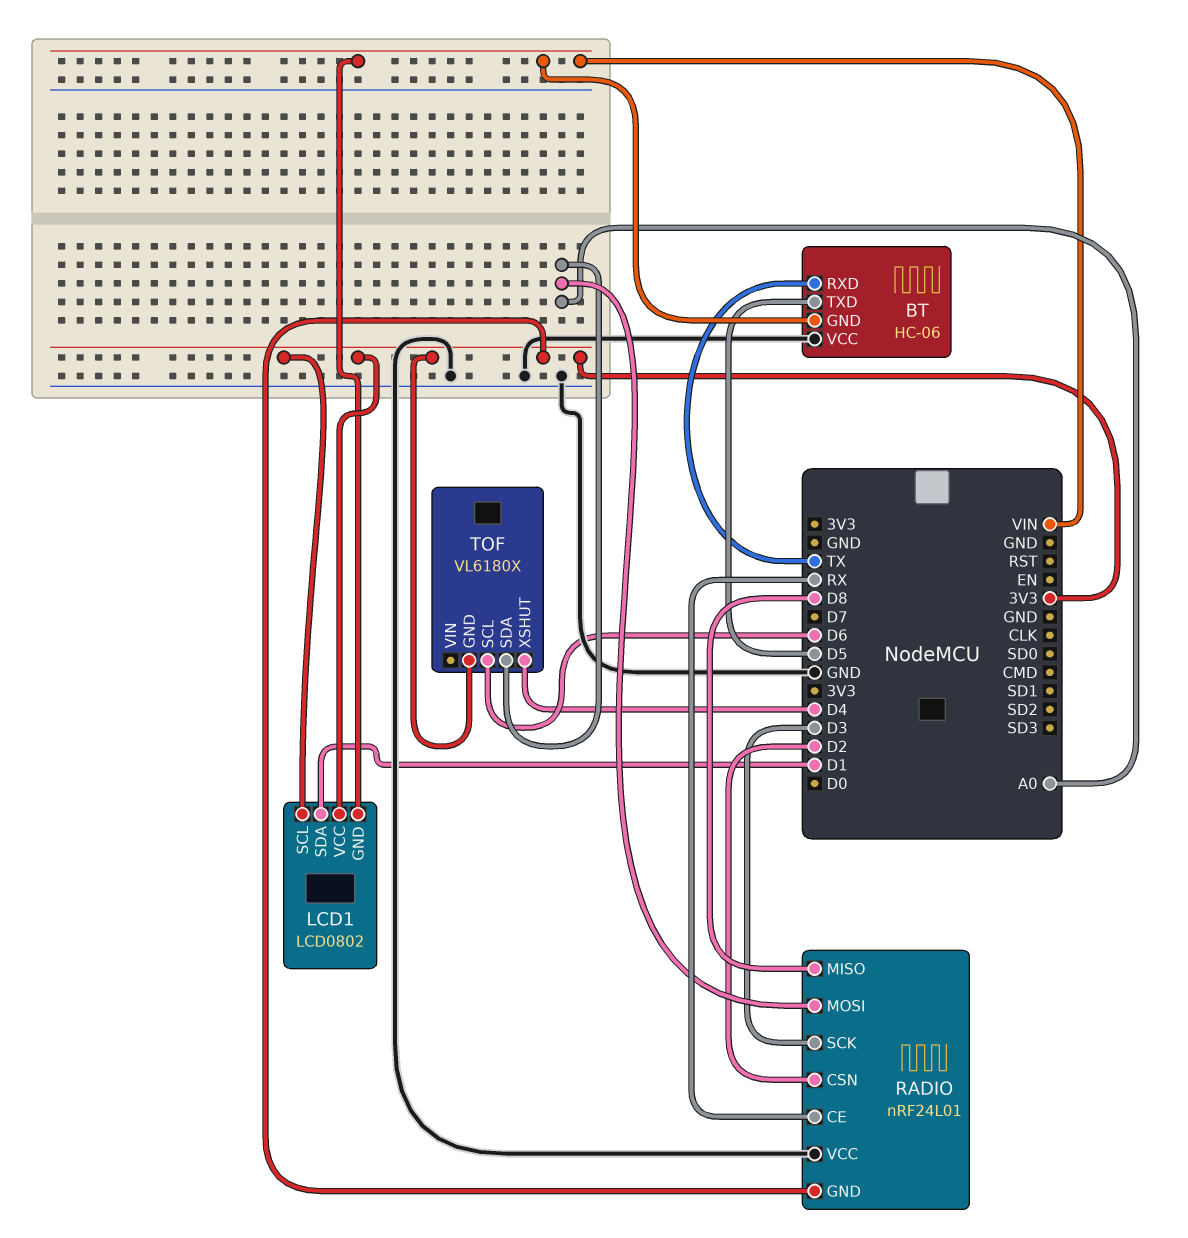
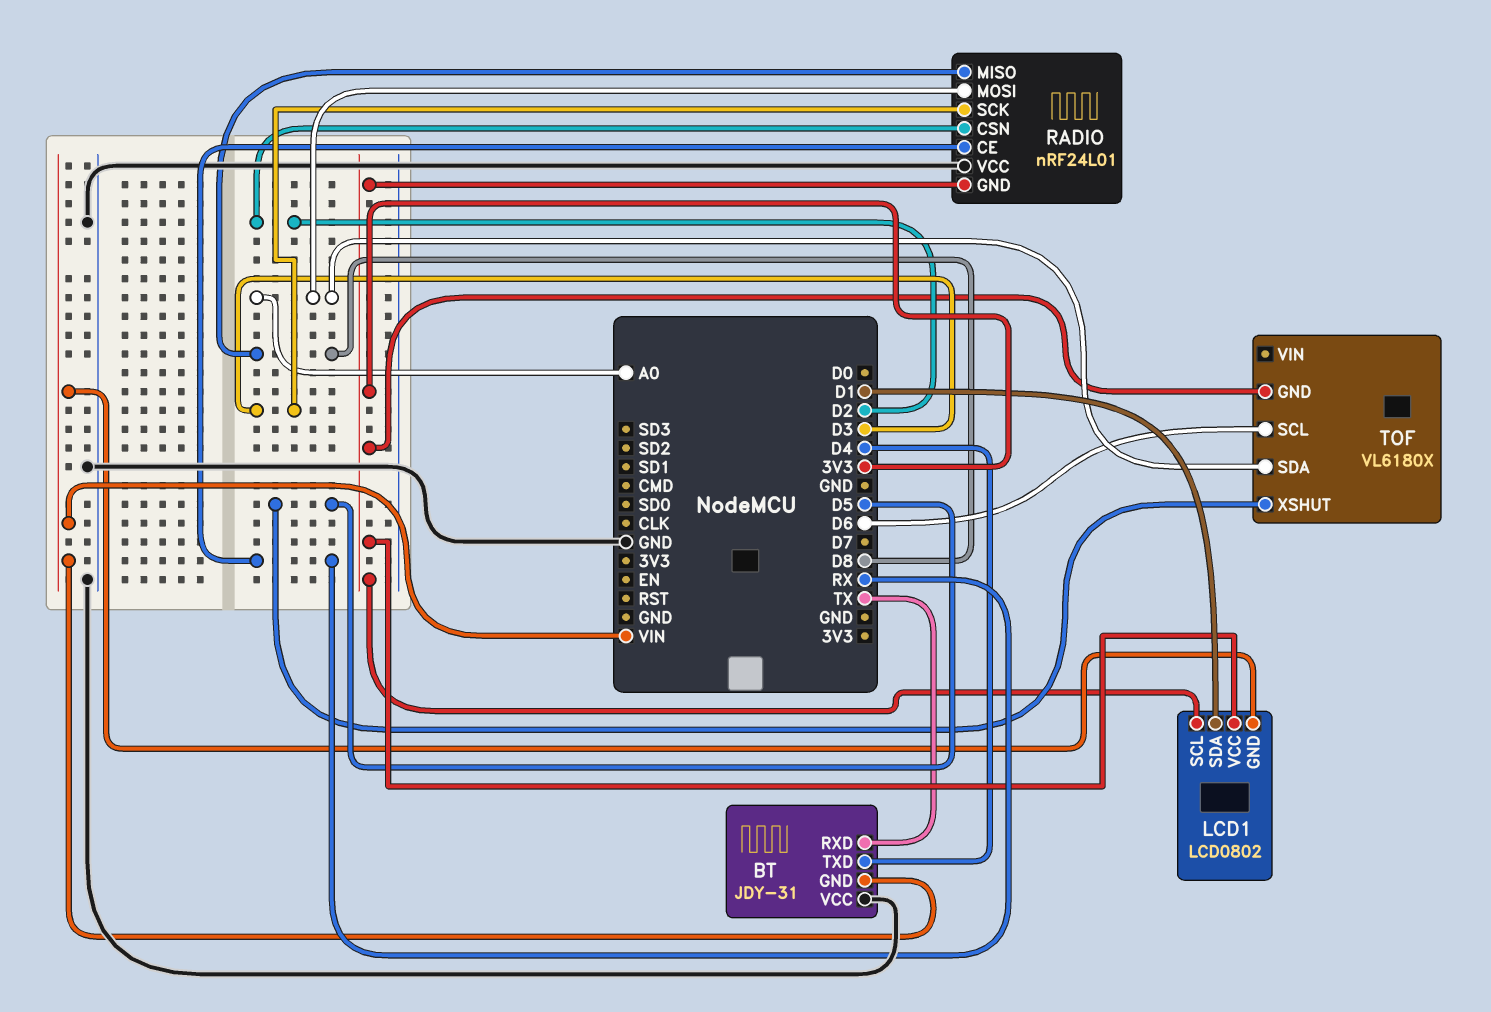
BT: HC-06 -> JDY-31
BT pin TXD: D5 -> D4
TOF pin XSHUT: D4 -> D5

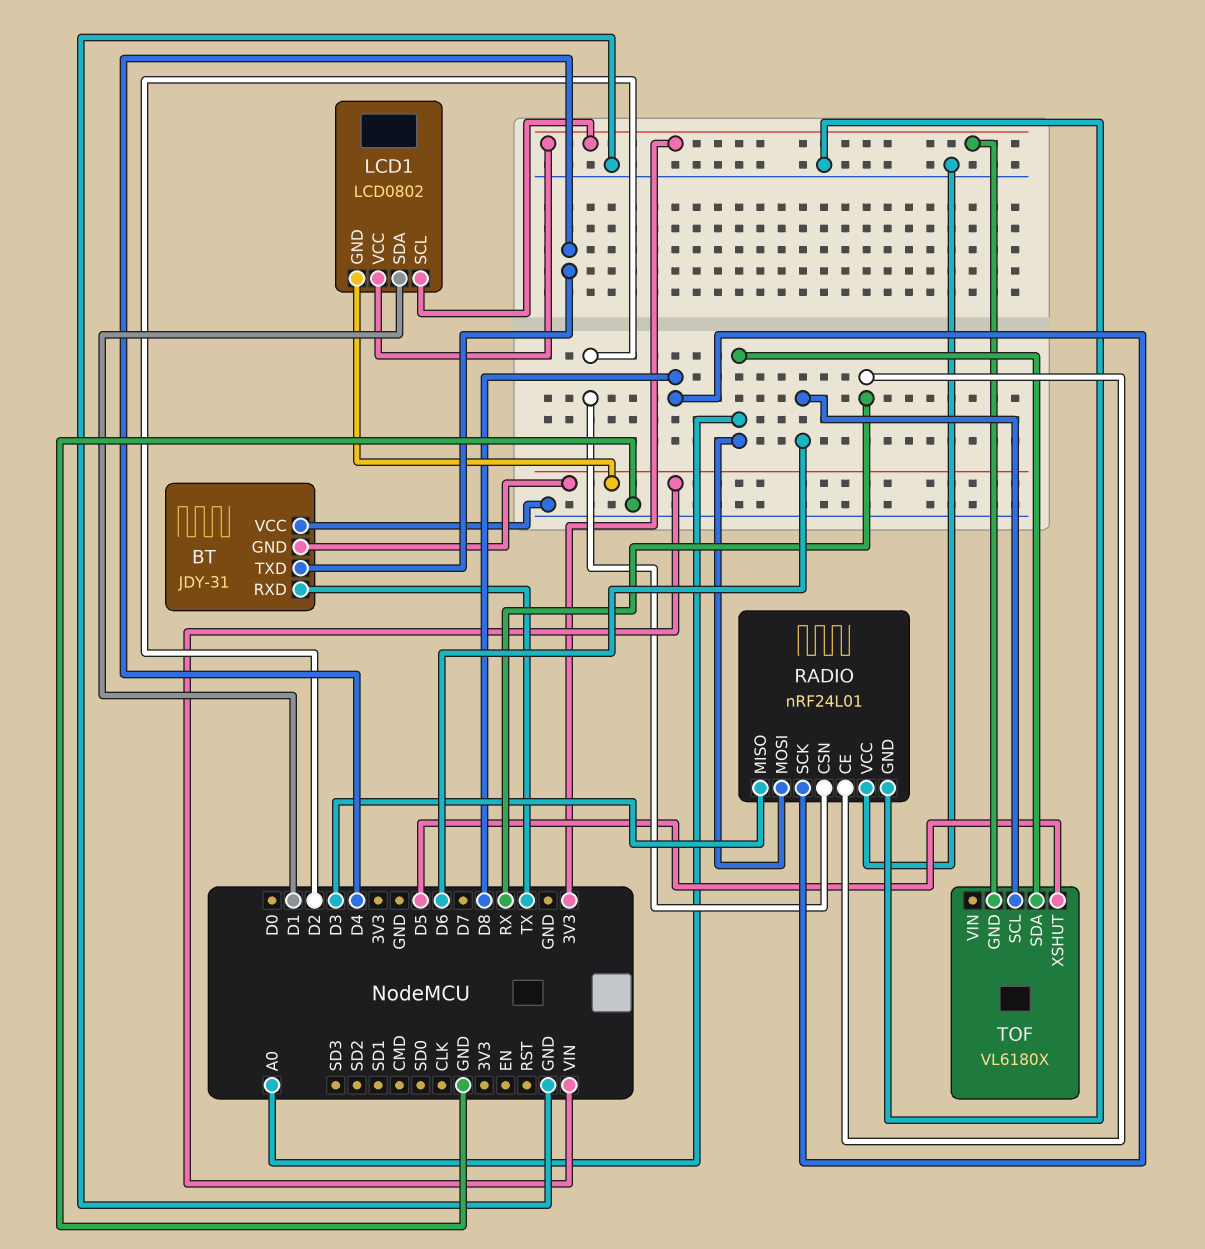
RADIO pin GND: 3V3 -> GND
RADIO pin MISO: D8 -> D3
RADIO pin SCK: D3 -> D8

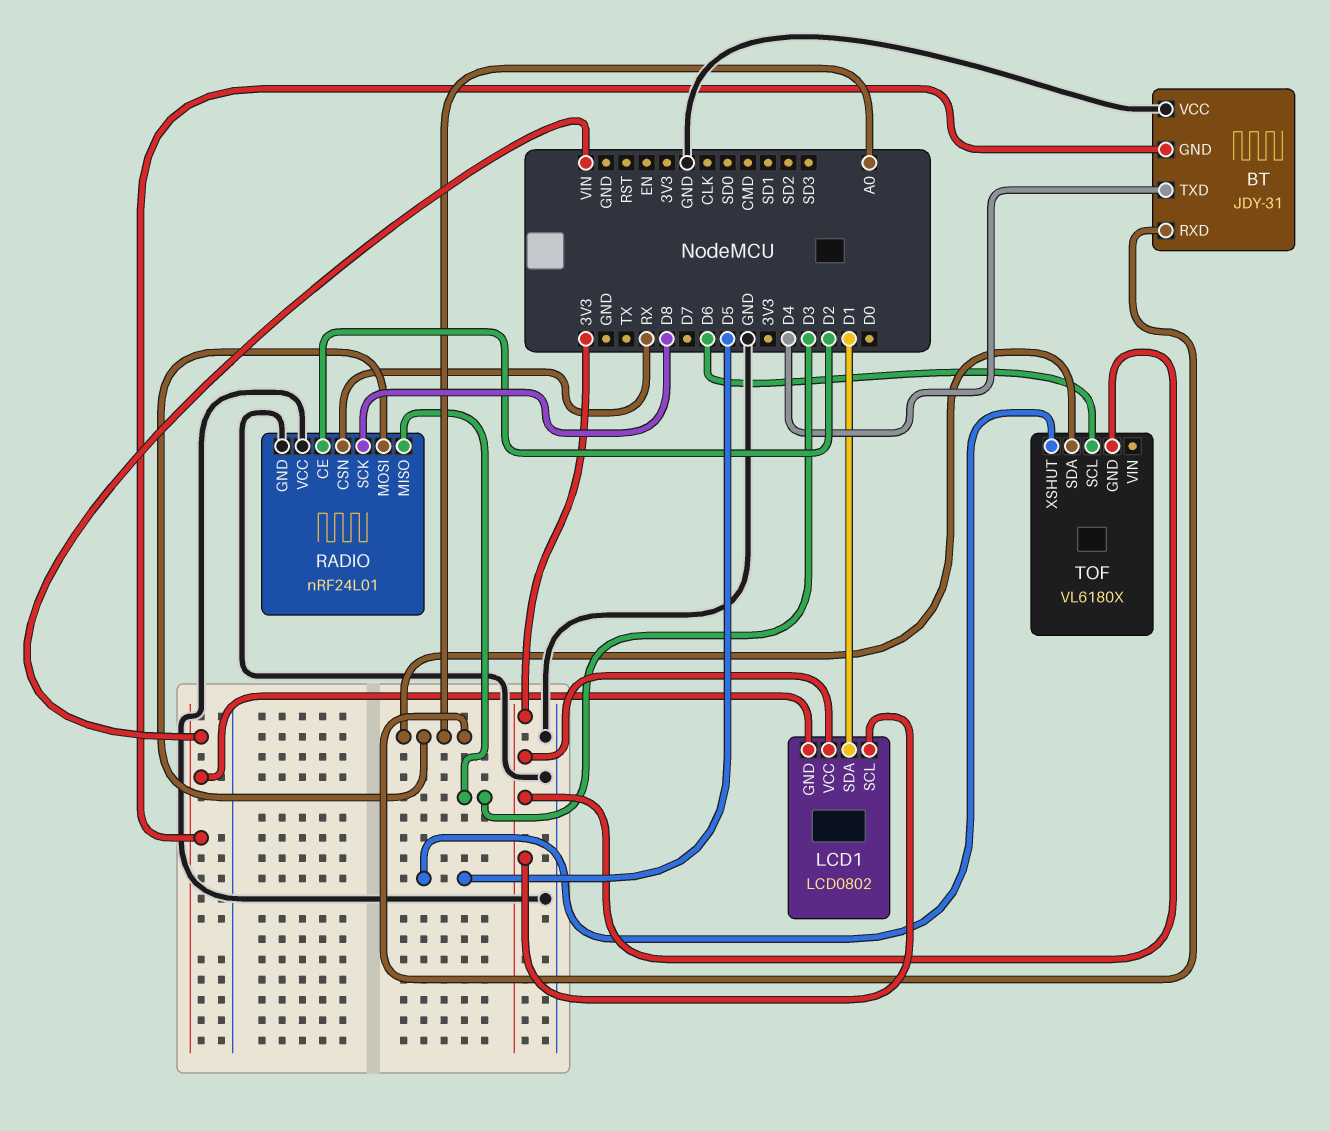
BT pin RXD: TX -> A0
RADIO pin CE: RX -> D2
RADIO pin CSN: D2 -> RX

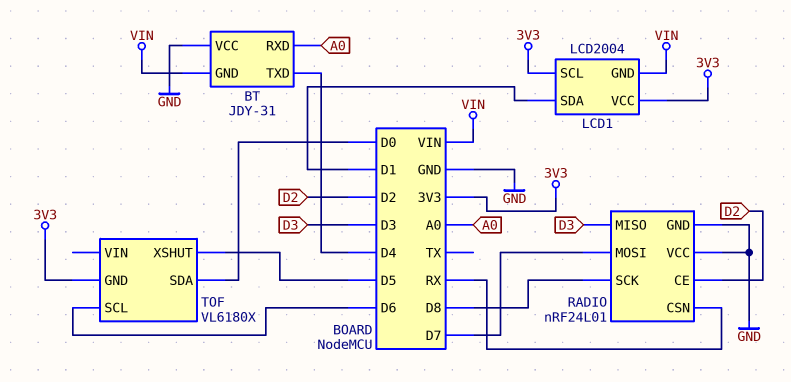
LCD1: LCD0802 -> LCD2004
RADIO pin MOSI: A0 -> D7
TOF pin SDA: A0 -> D0

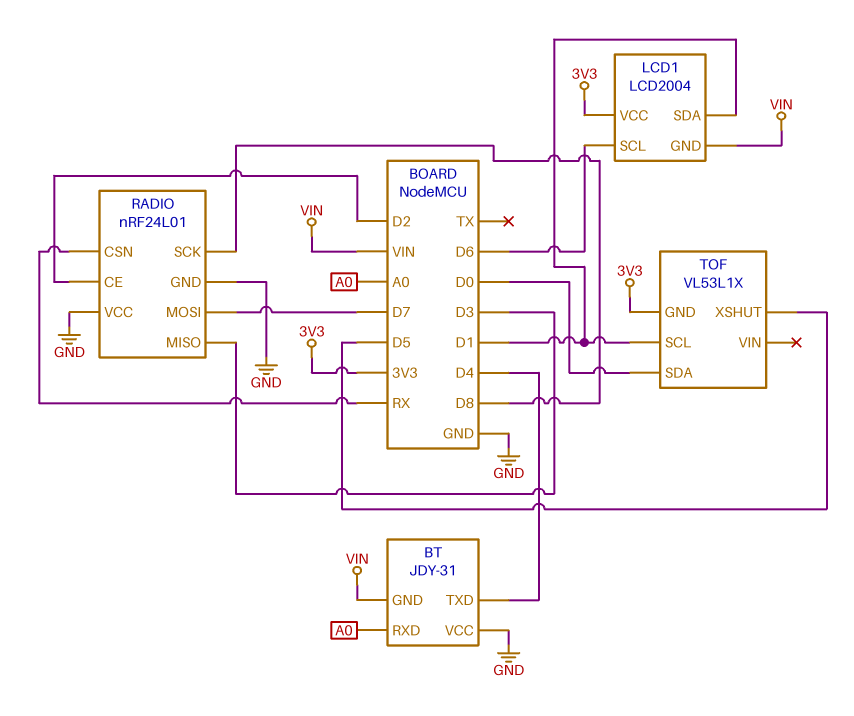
LCD1 pin SCL: 3V3 -> D6
TOF: VL6180X -> VL53L1X
TOF pin SCL: D6 -> D1

